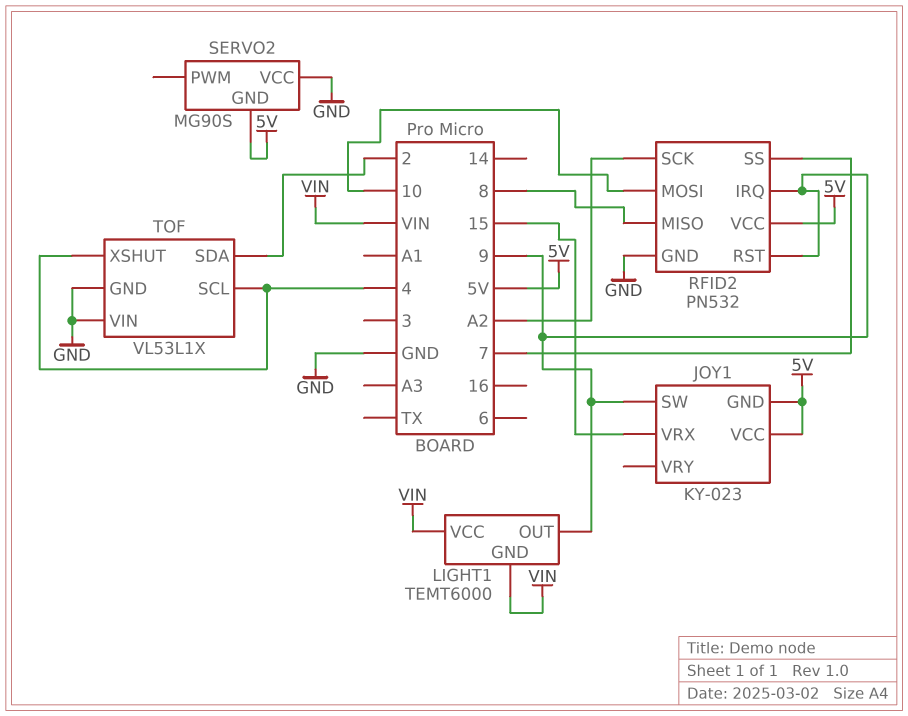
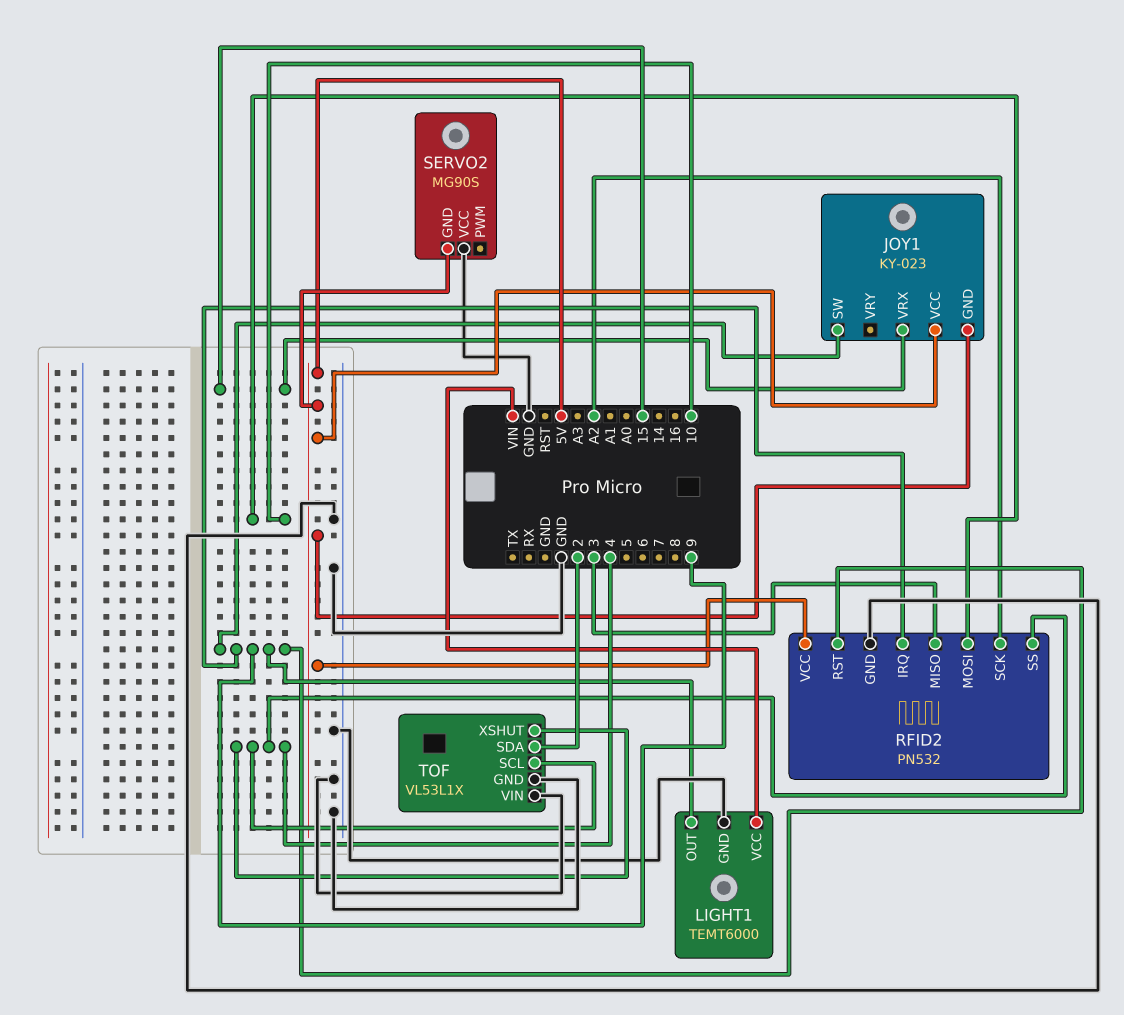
LIGHT1 pin GND: VIN -> GND
RFID2 pin MISO: 8 -> 3
RFID2 pin SS: 7 -> 4

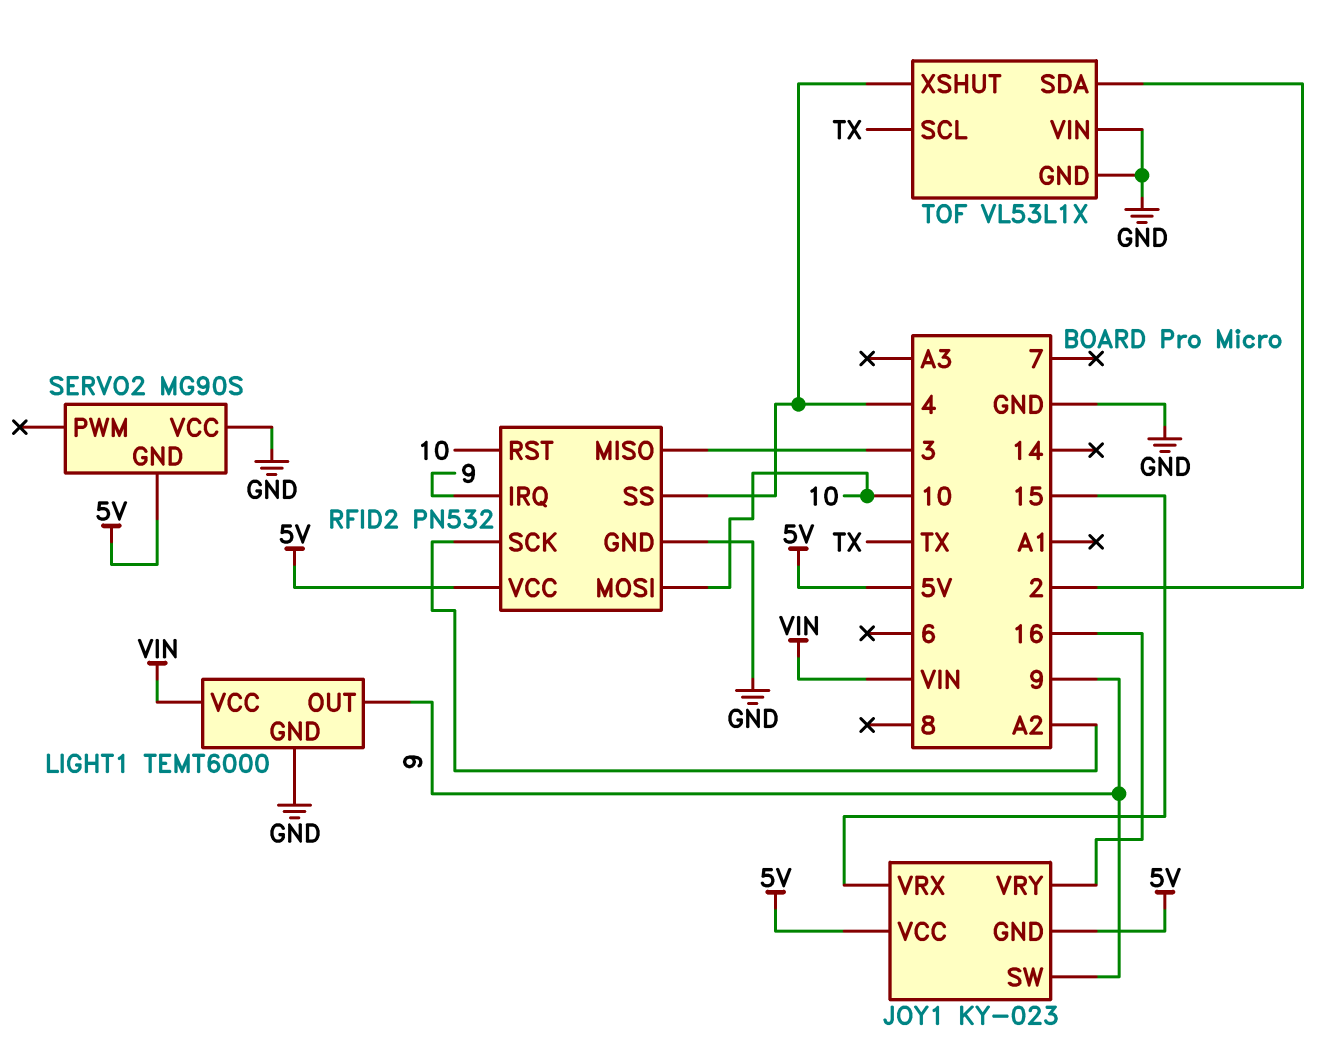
JOY1 pin VRY: none -> 16
RFID2 pin RST: 9 -> 10
TOF pin SCL: 4 -> TX

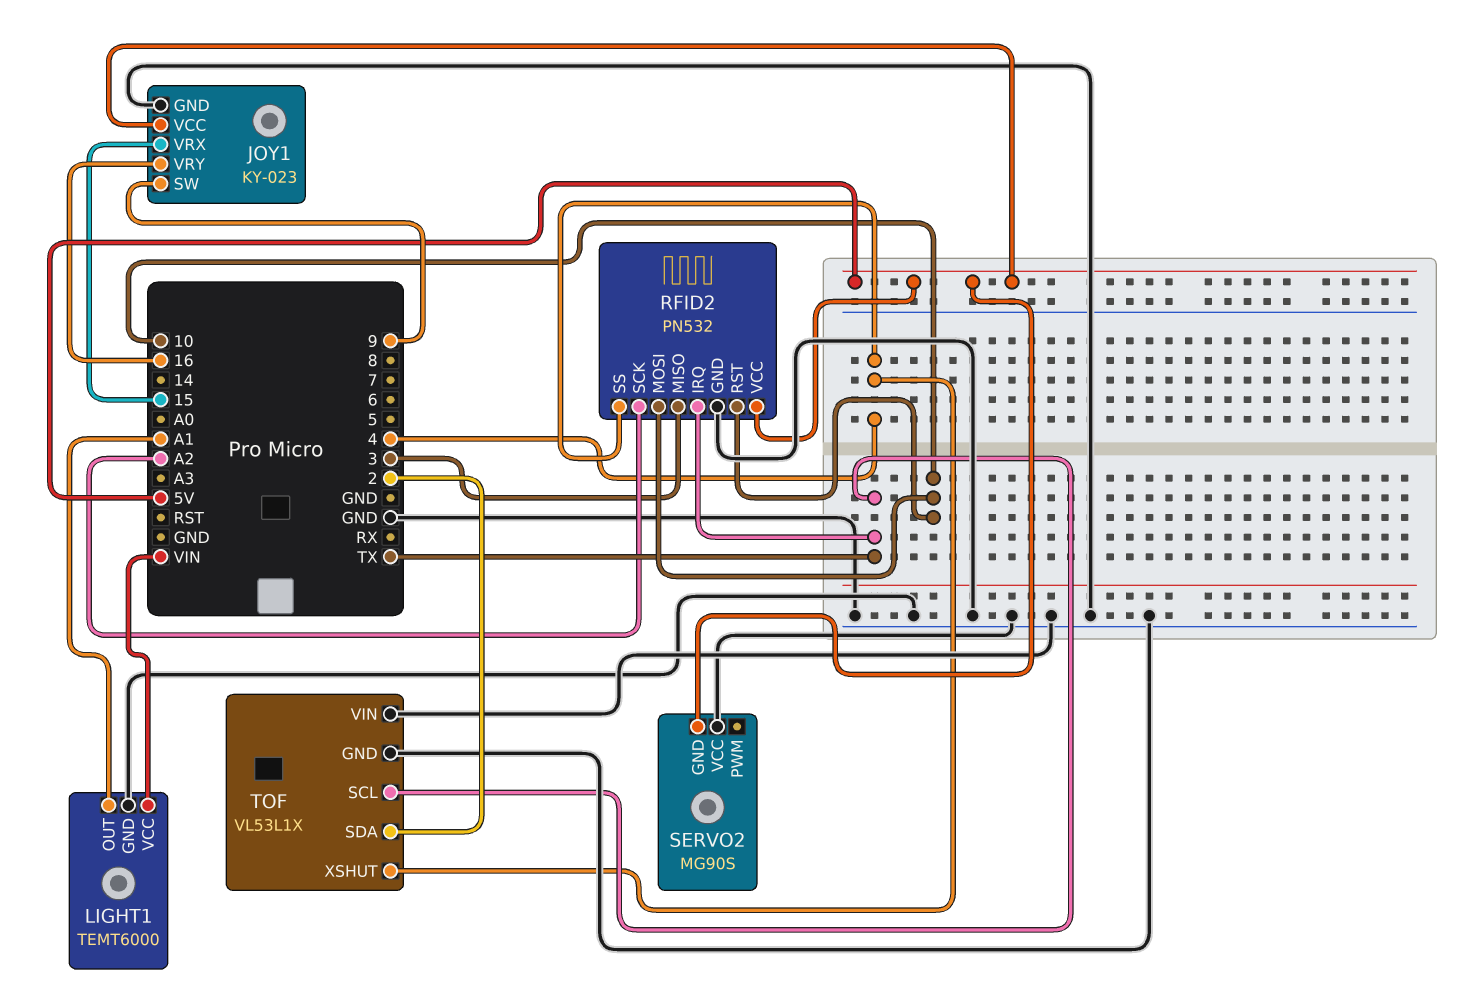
JOY1 pin GND: 5V -> GND
LIGHT1 pin OUT: 9 -> A1
RFID2 pin IRQ: 9 -> TX

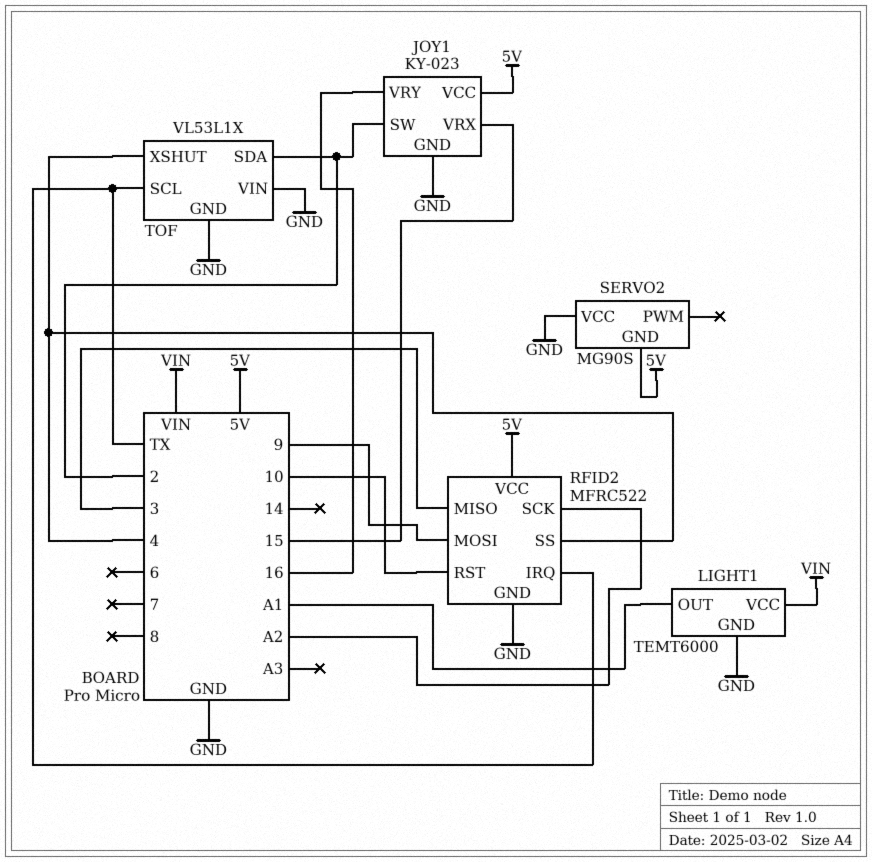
JOY1 pin SW: 9 -> 2
RFID2: PN532 -> MFRC522
RFID2 pin MOSI: 10 -> 9

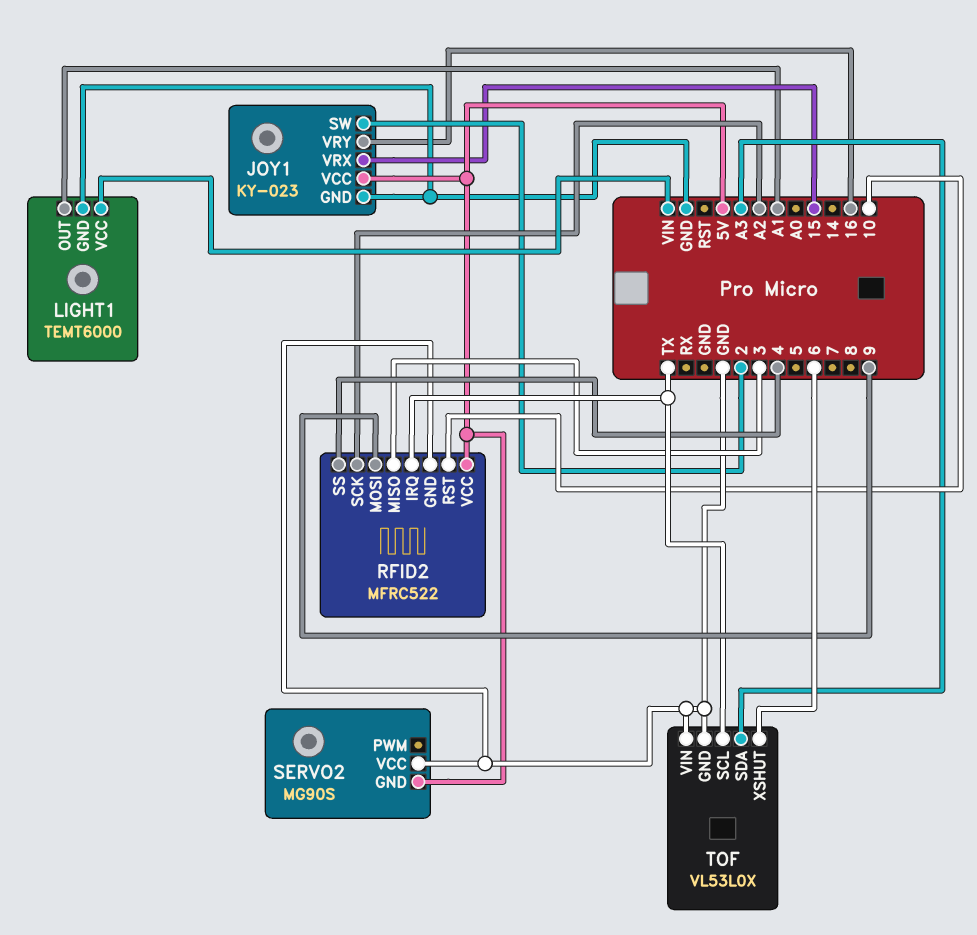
TOF: VL53L1X -> VL53L0X
TOF pin SDA: 2 -> A3
TOF pin XSHUT: 4 -> 6

